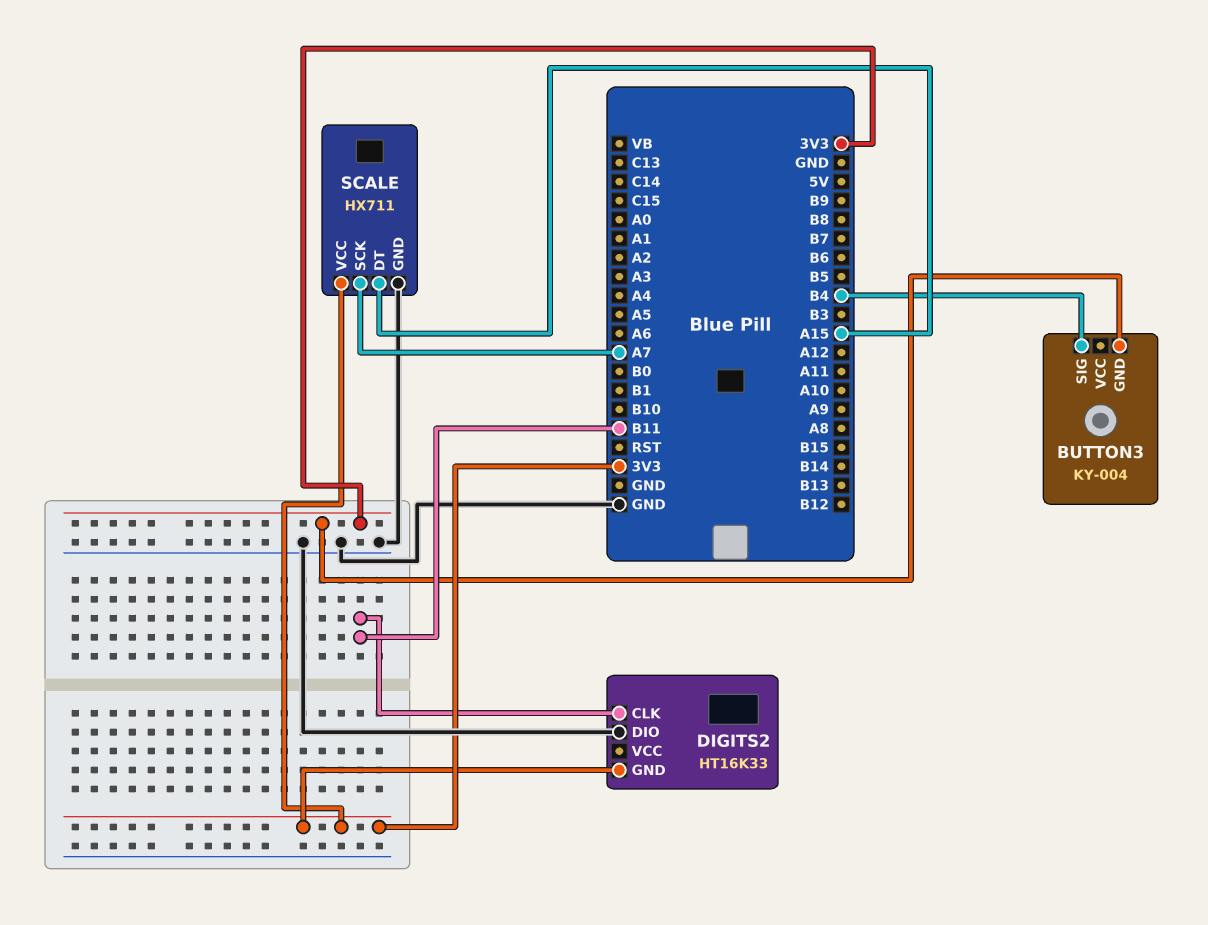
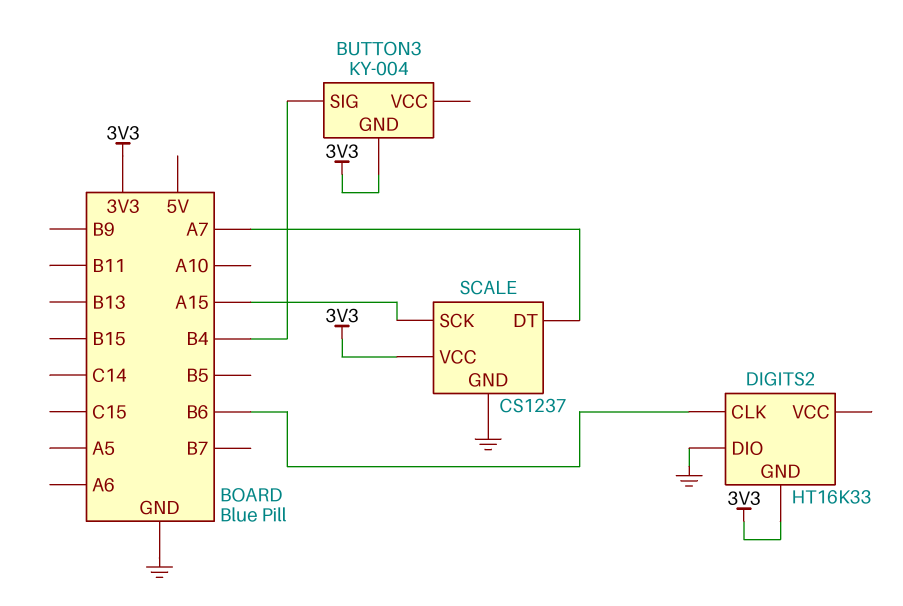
DIGITS2 pin CLK: B11 -> B6
SCALE: HX711 -> CS1237
SCALE pin DT: A15 -> A7
SCALE pin SCK: A7 -> A15

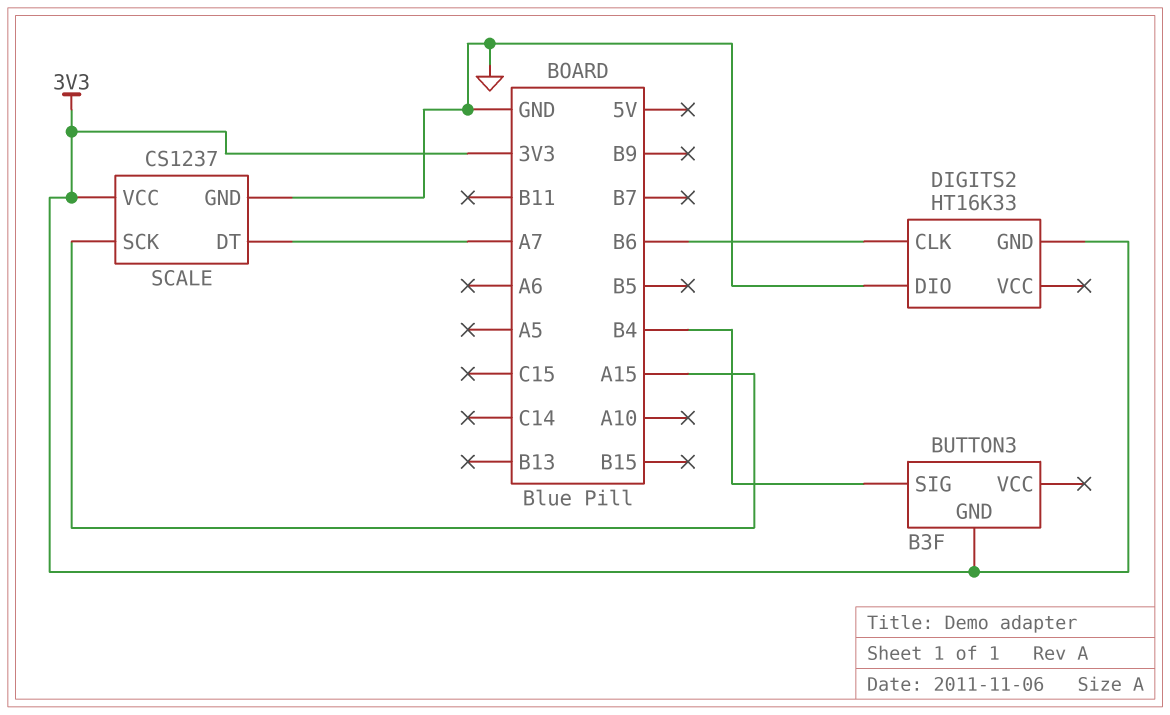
BUTTON3: KY-004 -> B3F

